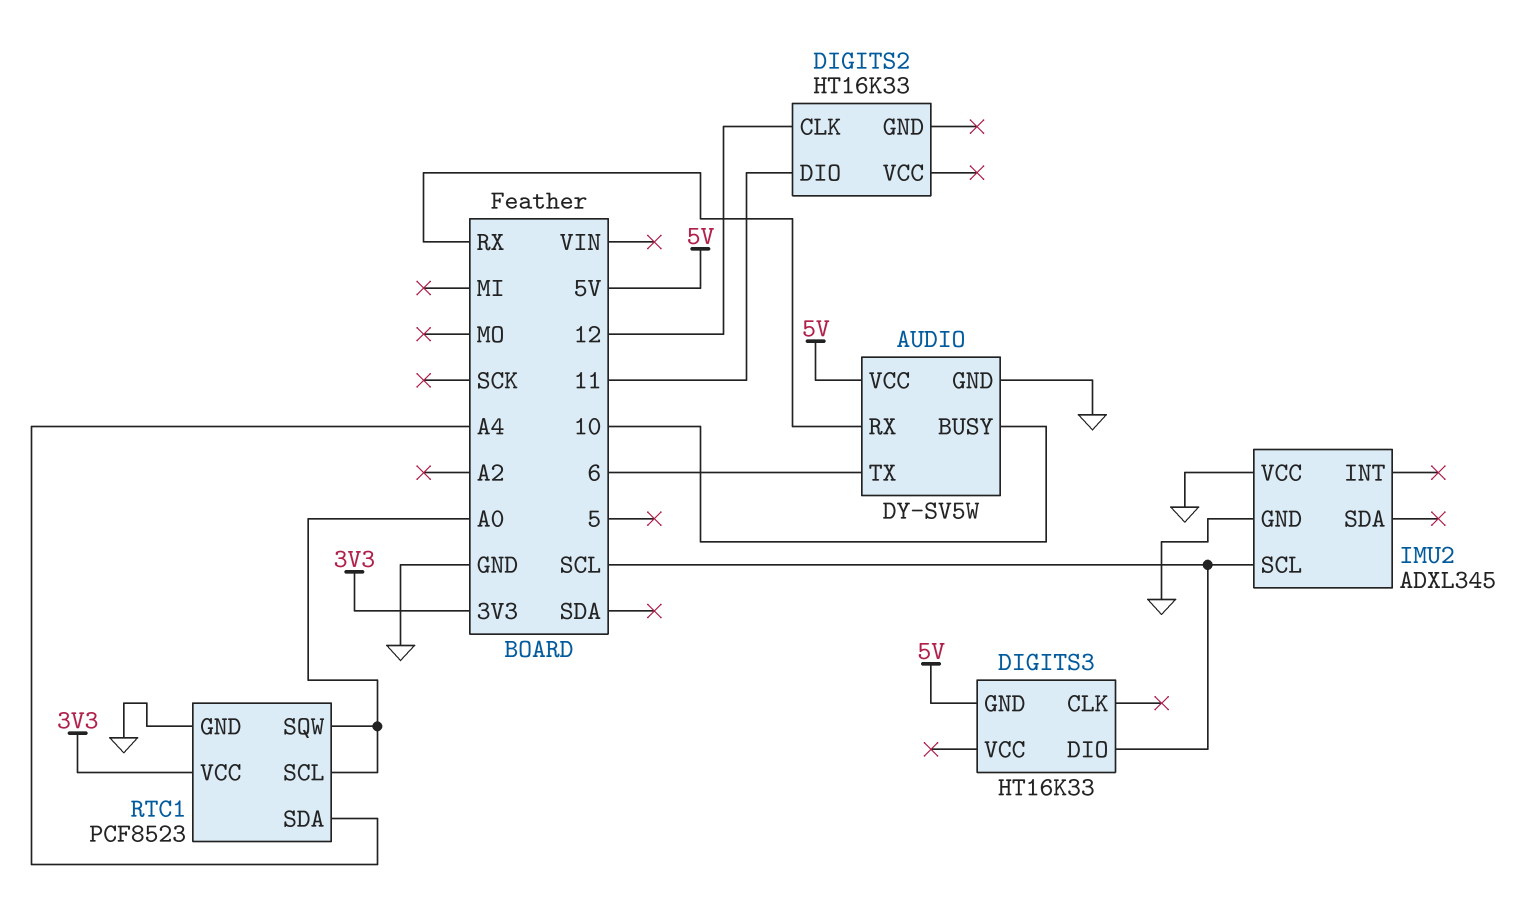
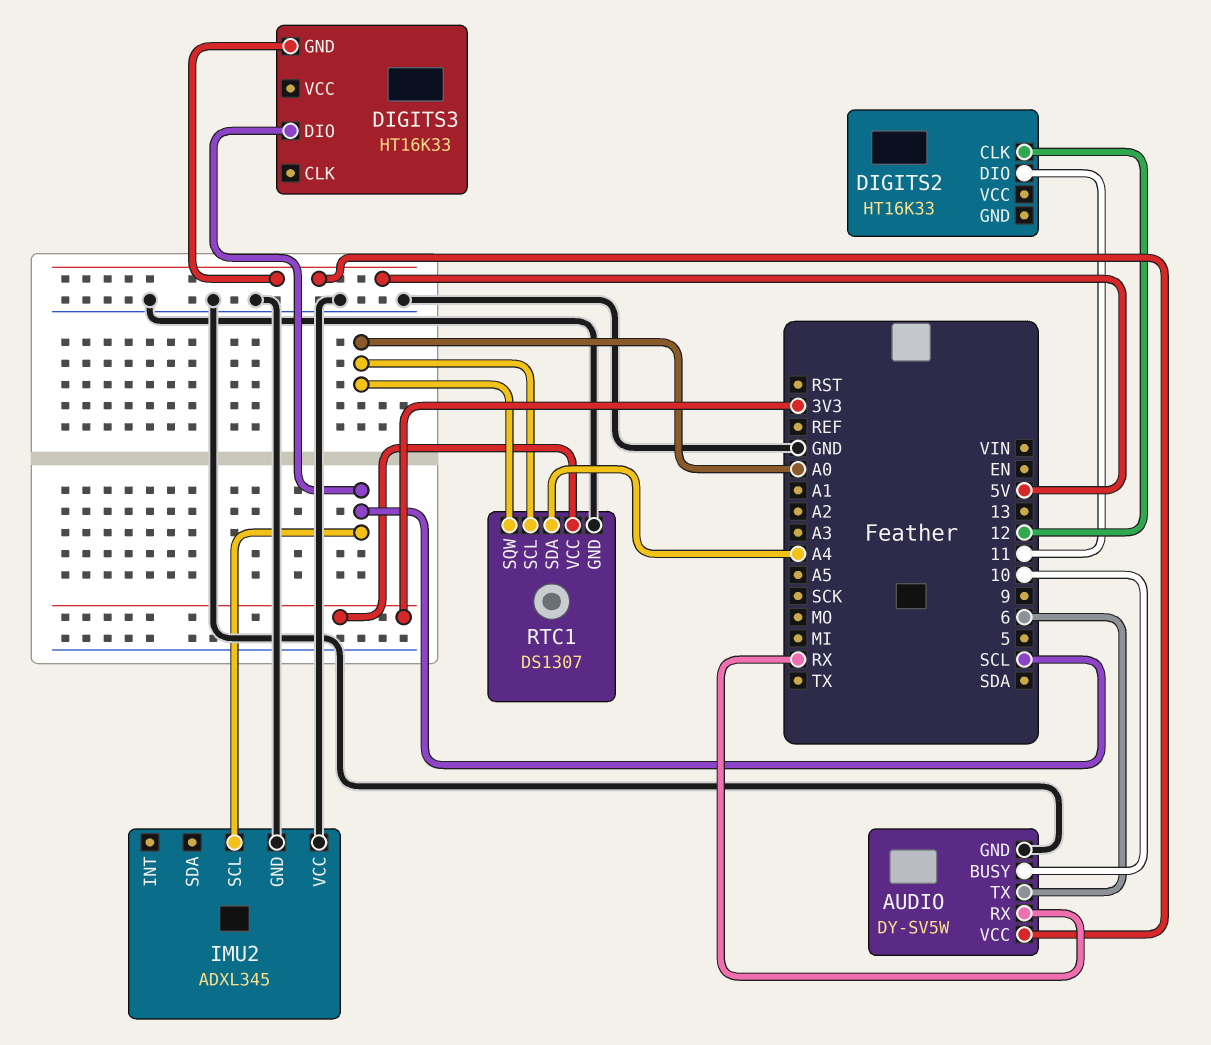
RTC1: PCF8523 -> DS1307

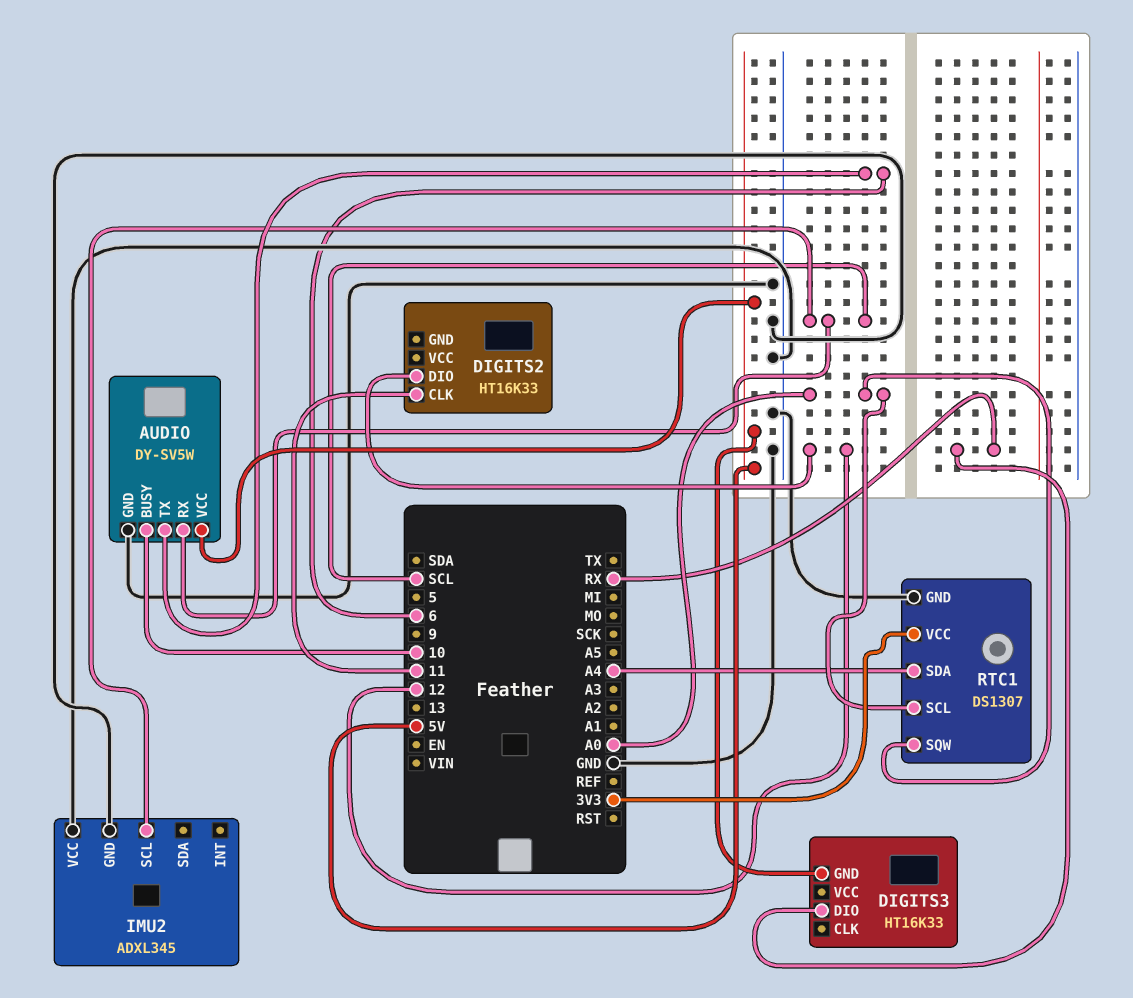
AUDIO pin RX: RX -> SCL
DIGITS2 pin CLK: 12 -> 11
DIGITS2 pin DIO: 11 -> 12
DIGITS3 pin DIO: SCL -> RX

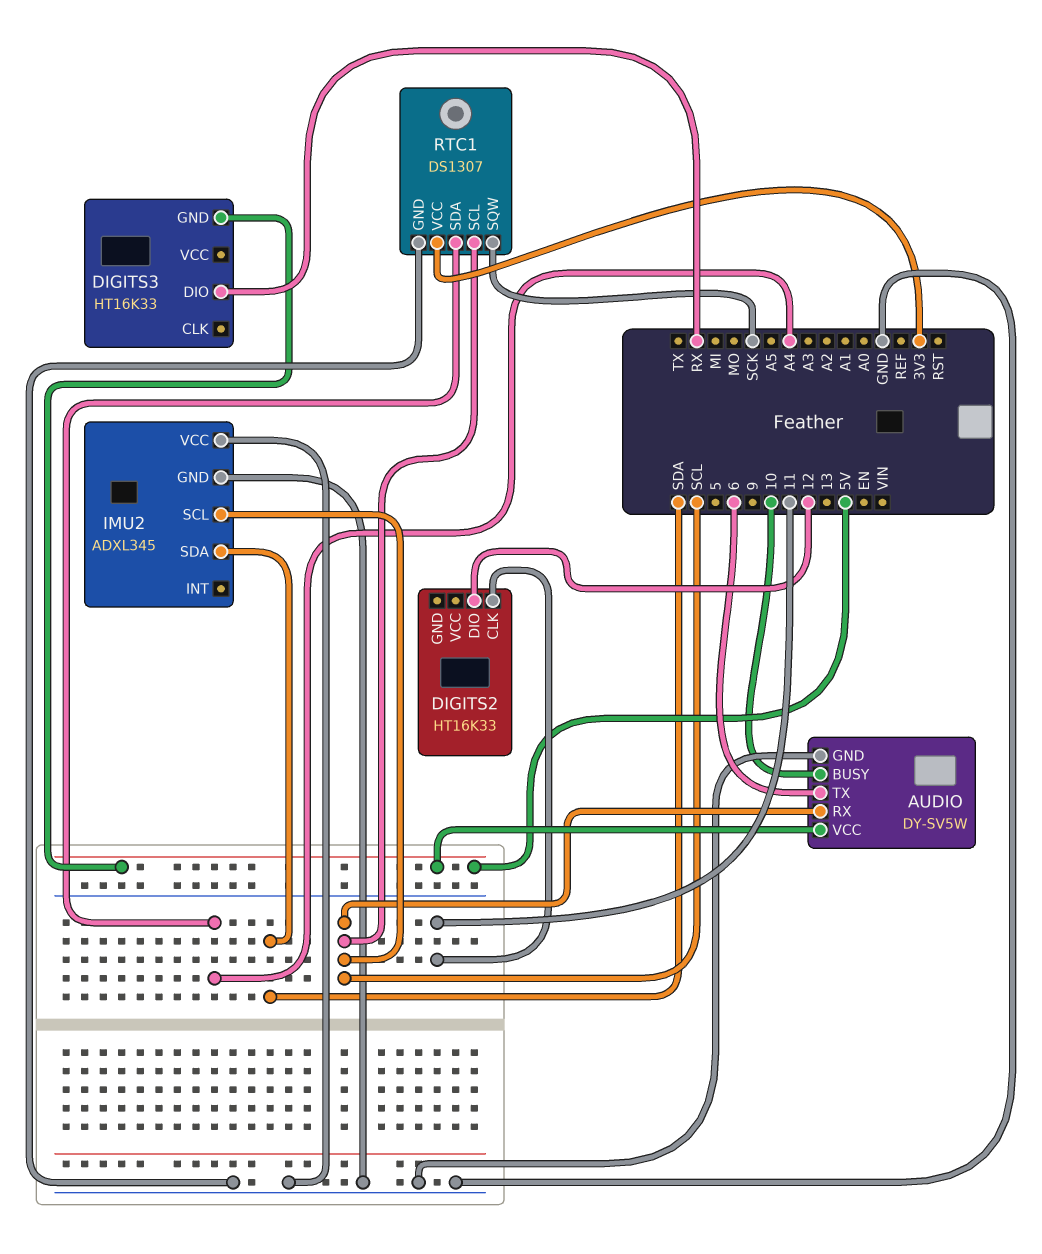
IMU2 pin SDA: none -> SDA
RTC1 pin SCL: A0 -> SCL
RTC1 pin SQW: A0 -> SCK

